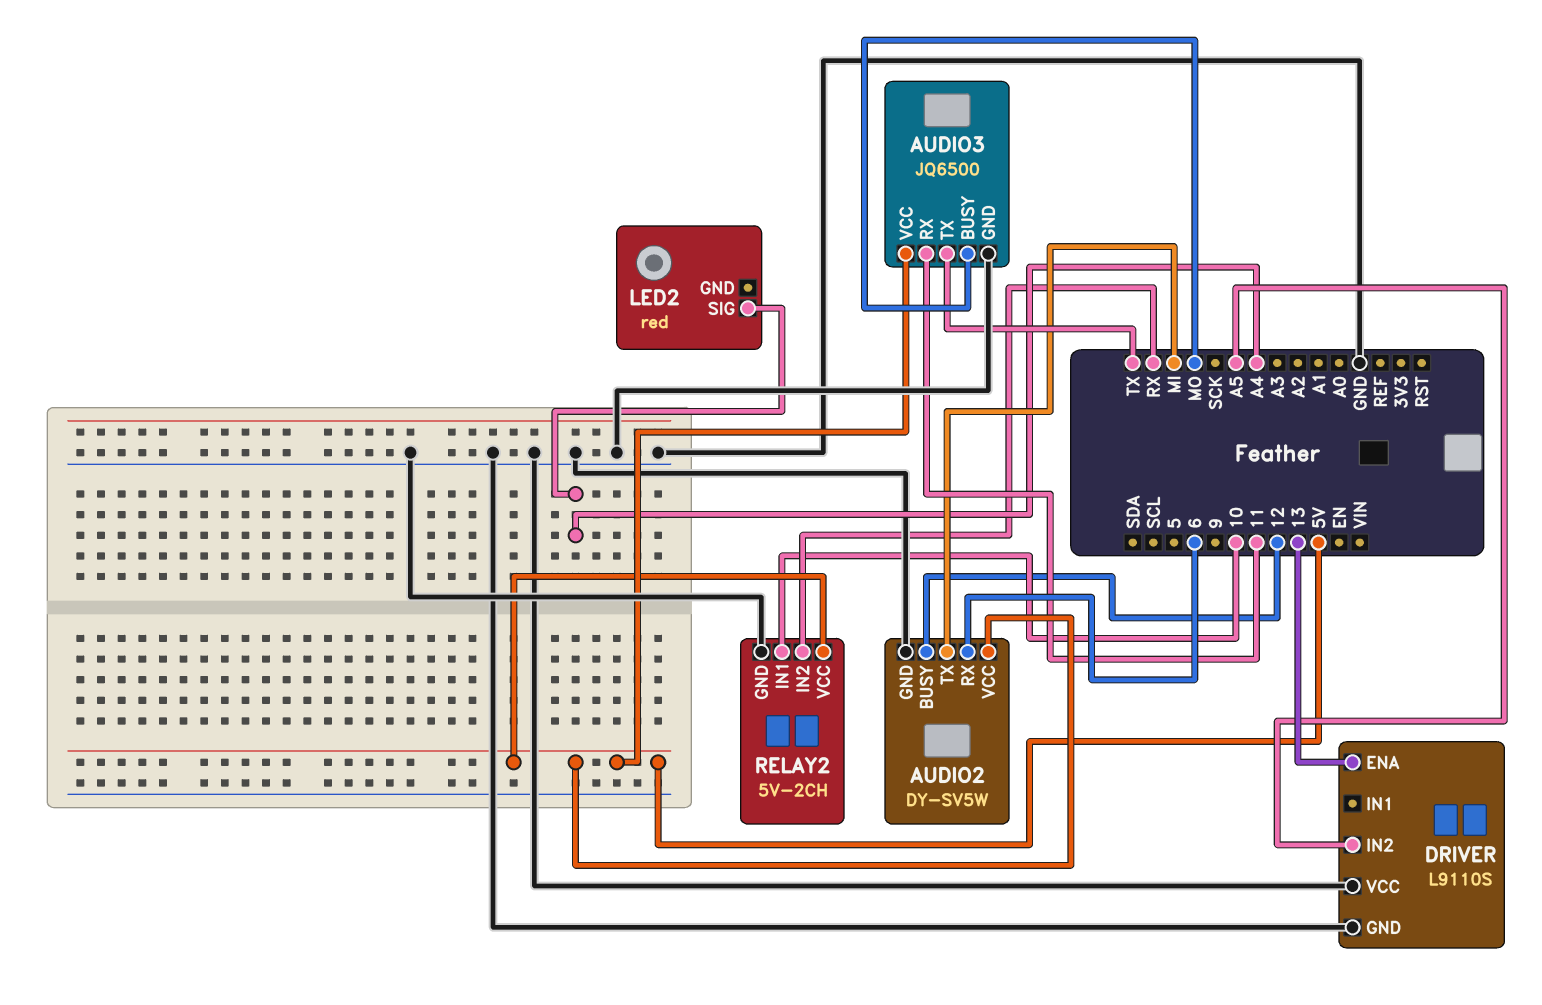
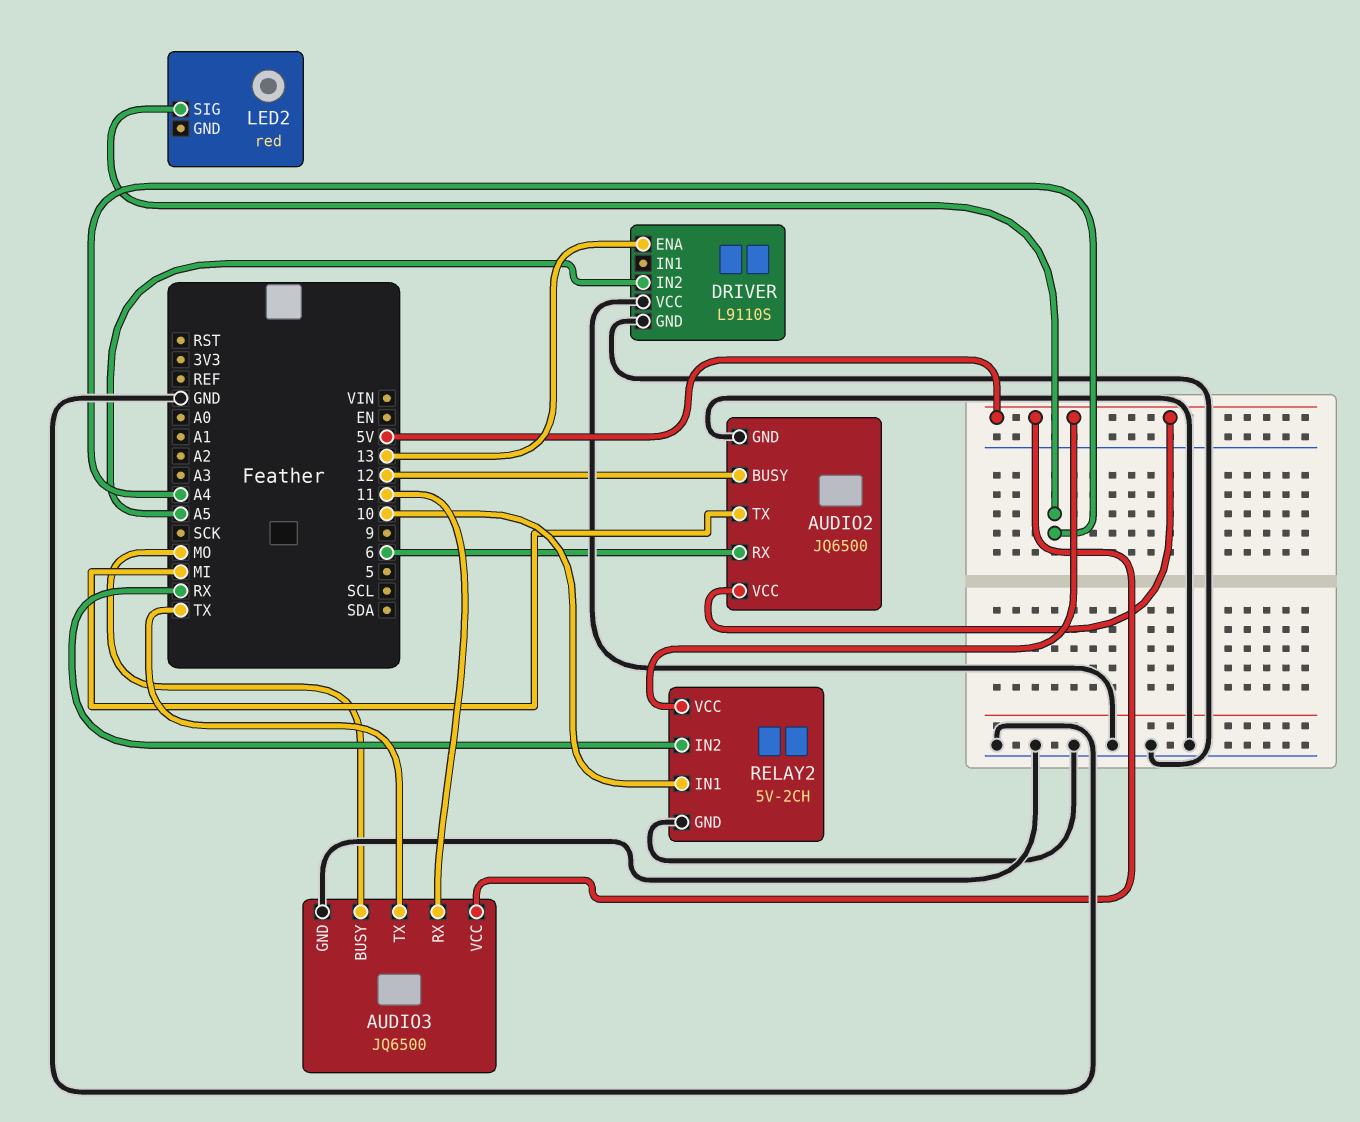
AUDIO2: DY-SV5W -> JQ6500

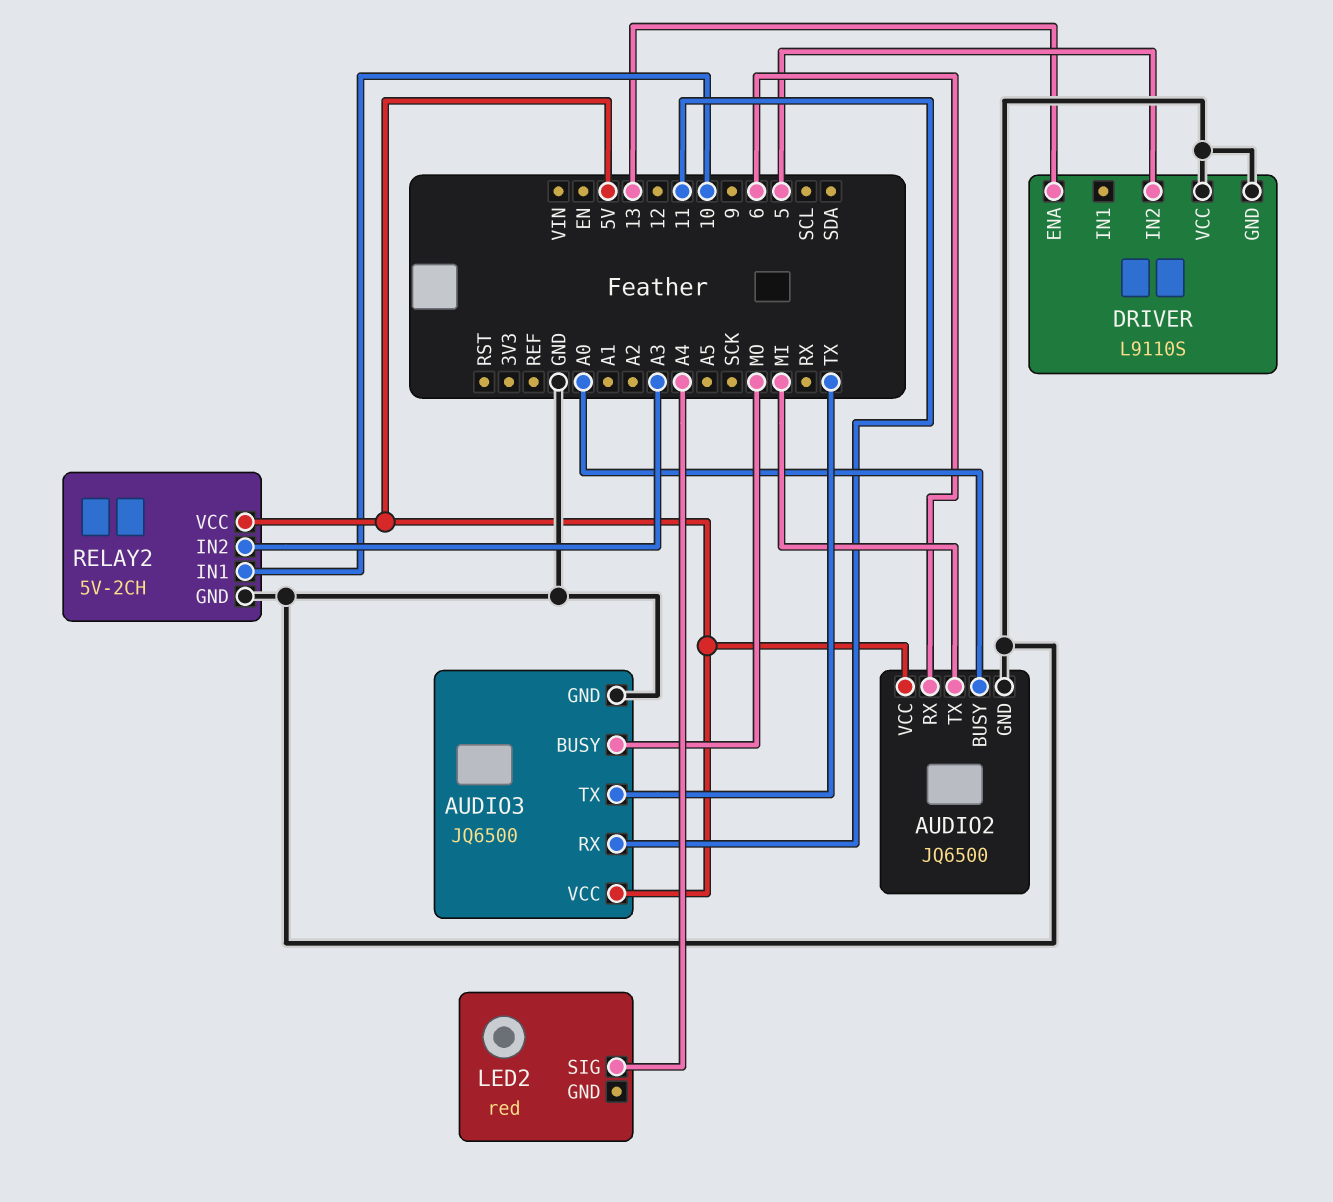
AUDIO2 pin BUSY: 12 -> A0
DRIVER pin IN2: A5 -> 5
RELAY2 pin IN2: RX -> A3

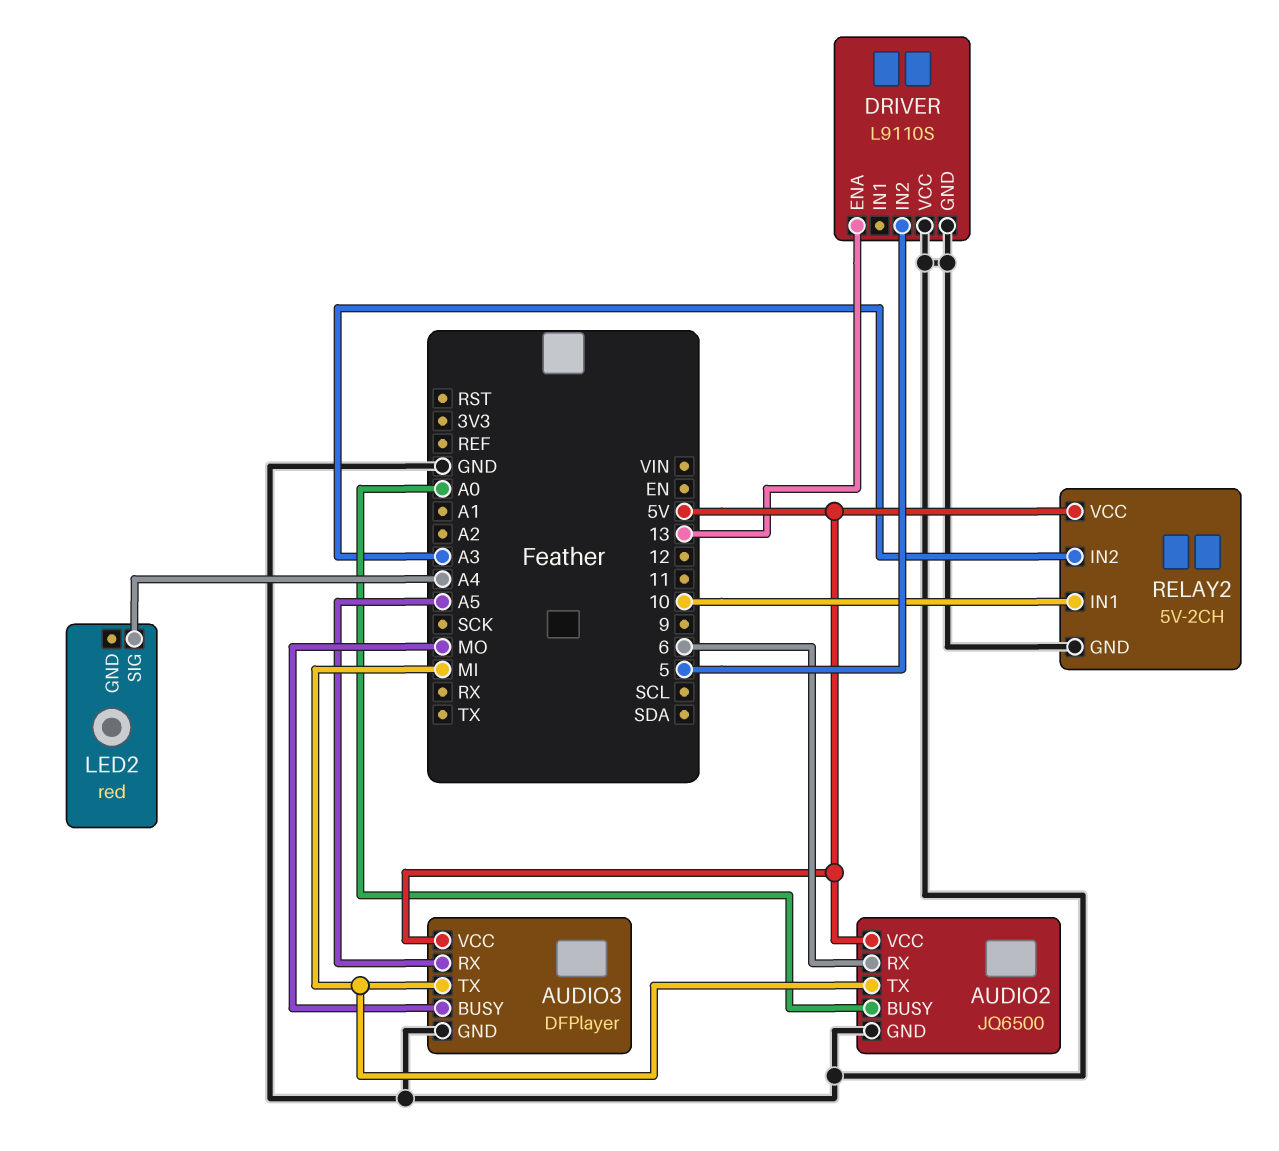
AUDIO3: JQ6500 -> DFPlayer
AUDIO3 pin RX: 11 -> A5
AUDIO3 pin TX: TX -> MI

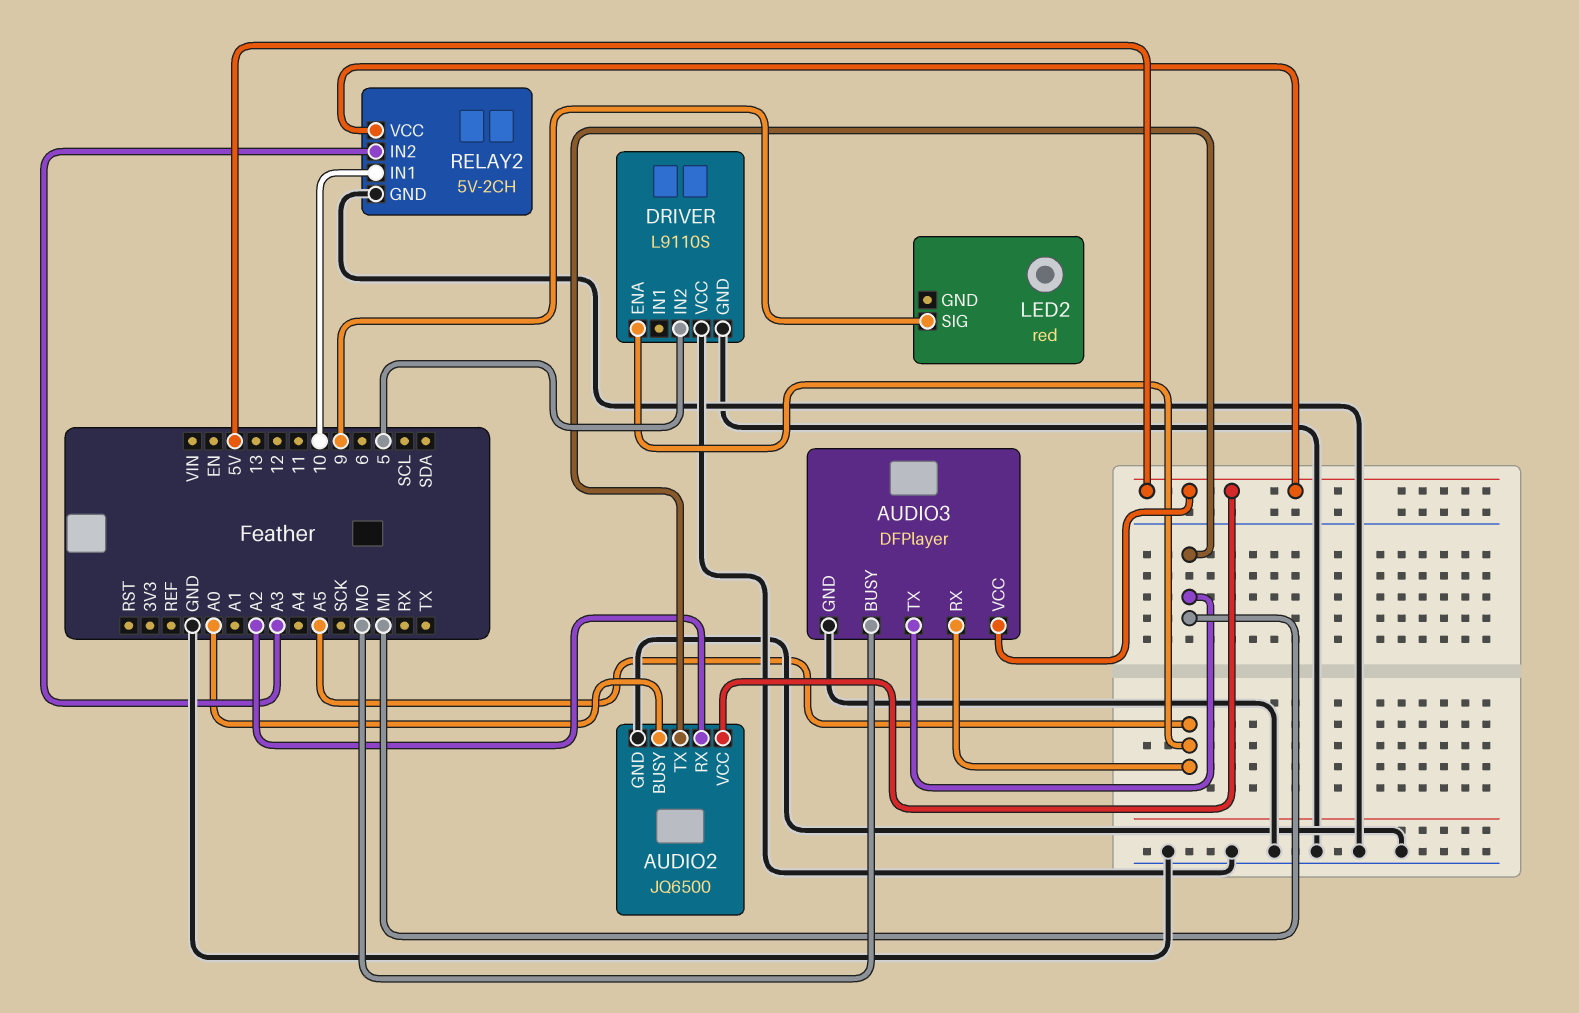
AUDIO2 pin RX: 6 -> A2
DRIVER pin ENA: 13 -> A5
LED2 pin SIG: A4 -> 9

